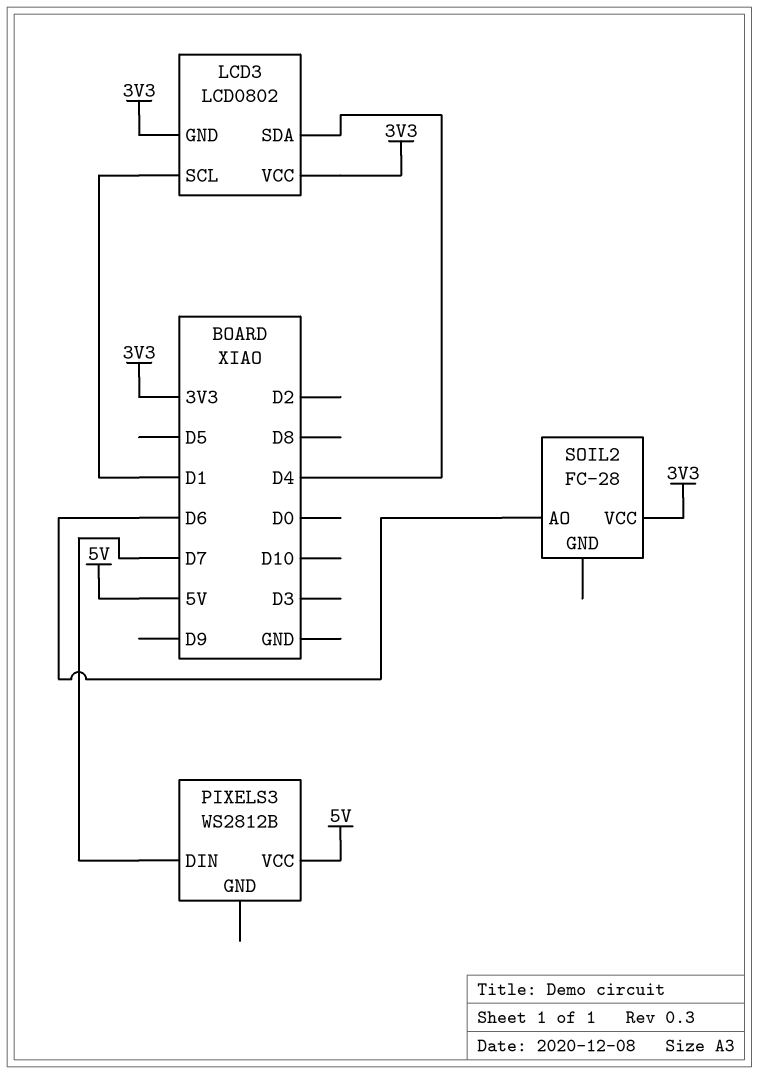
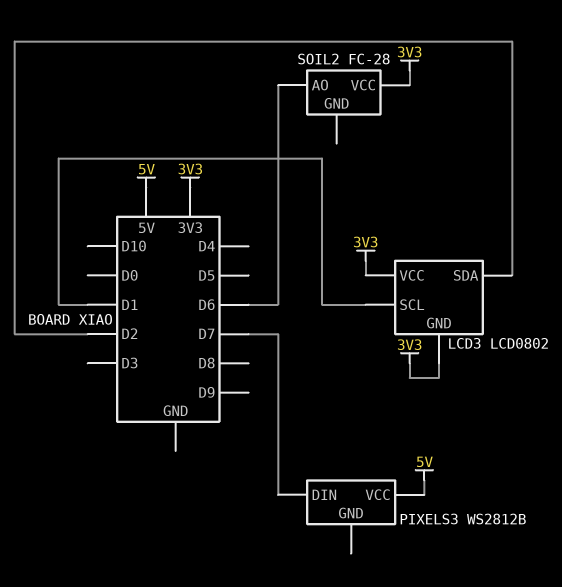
LCD3 pin SDA: D4 -> D2

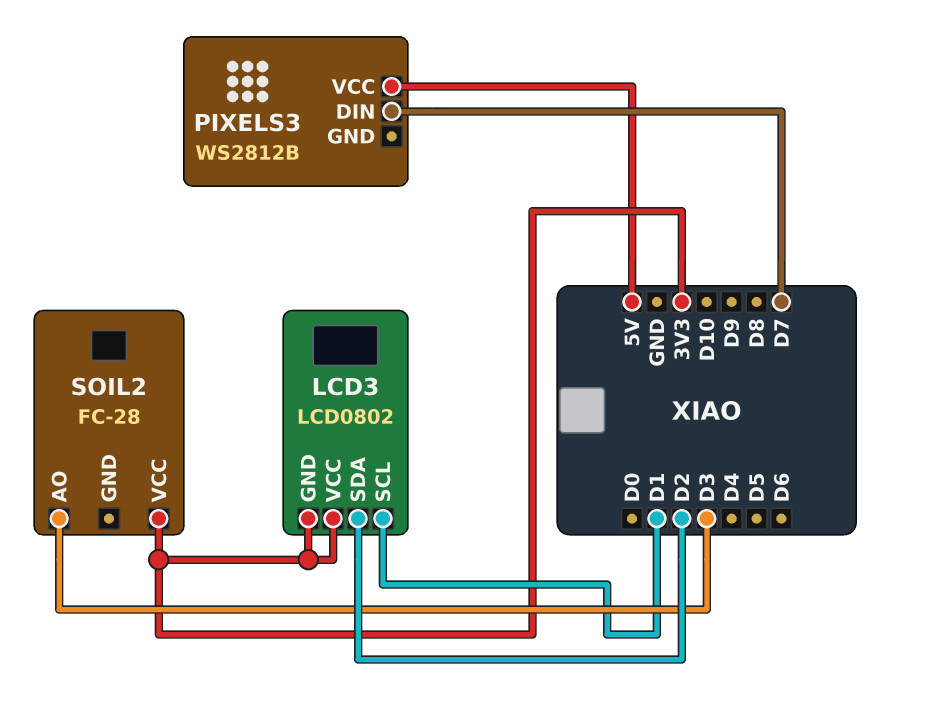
SOIL2 pin AO: D6 -> D3

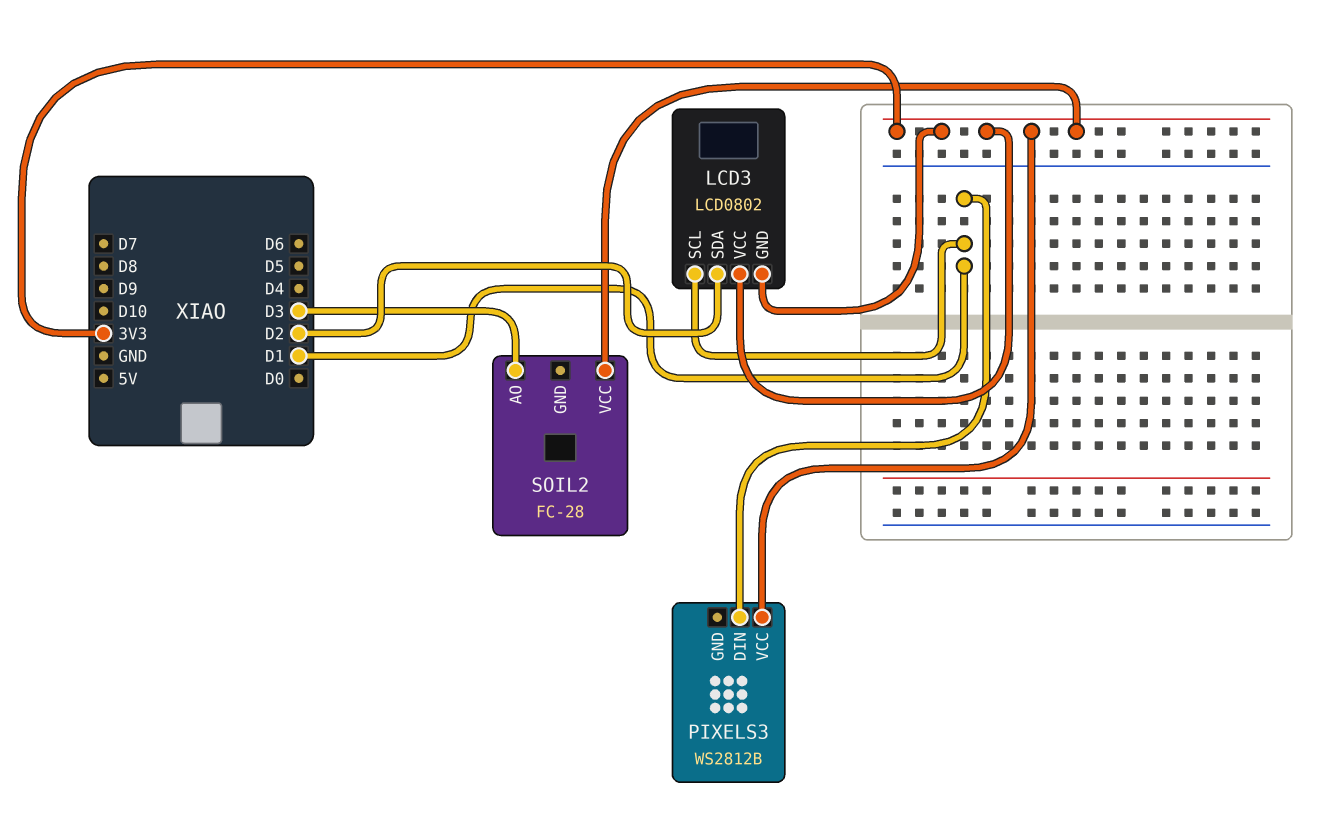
PIXELS3 pin DIN: D7 -> D1
PIXELS3 pin VCC: 5V -> 3V3

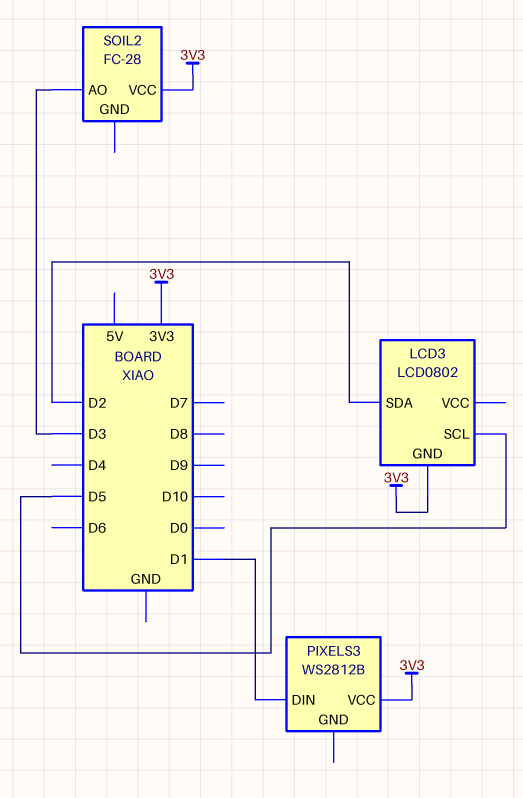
LCD3 pin SCL: D1 -> D5
LCD3 pin VCC: 3V3 -> none

